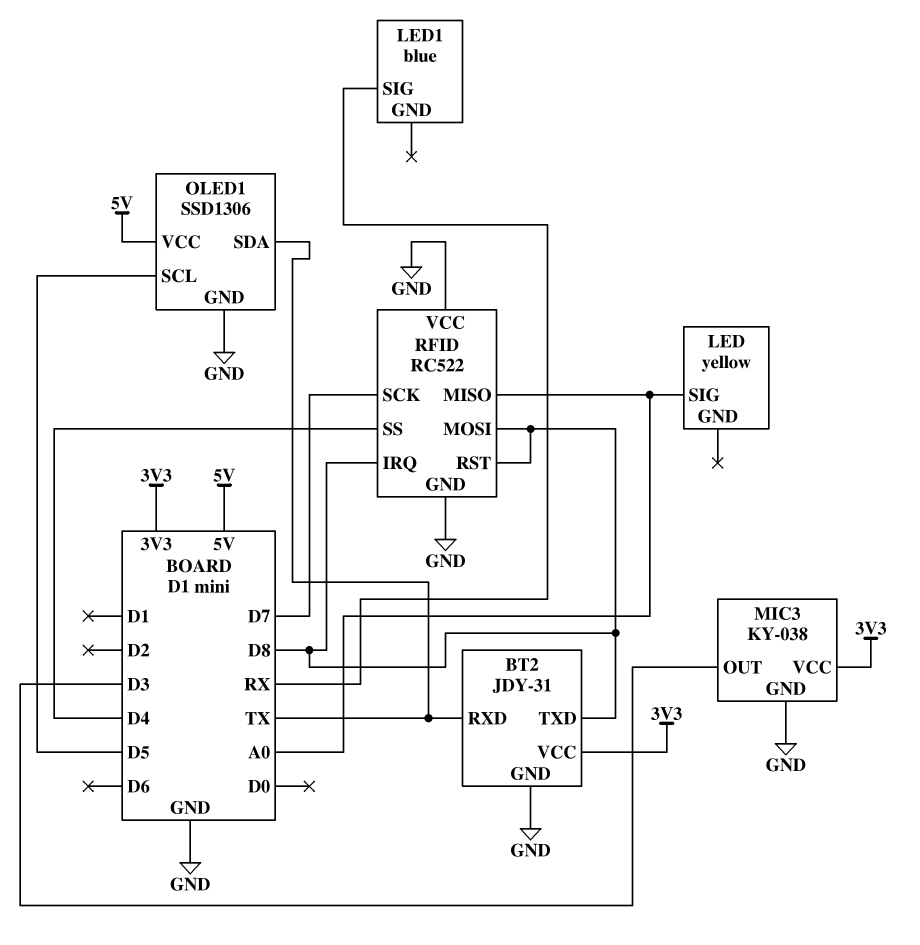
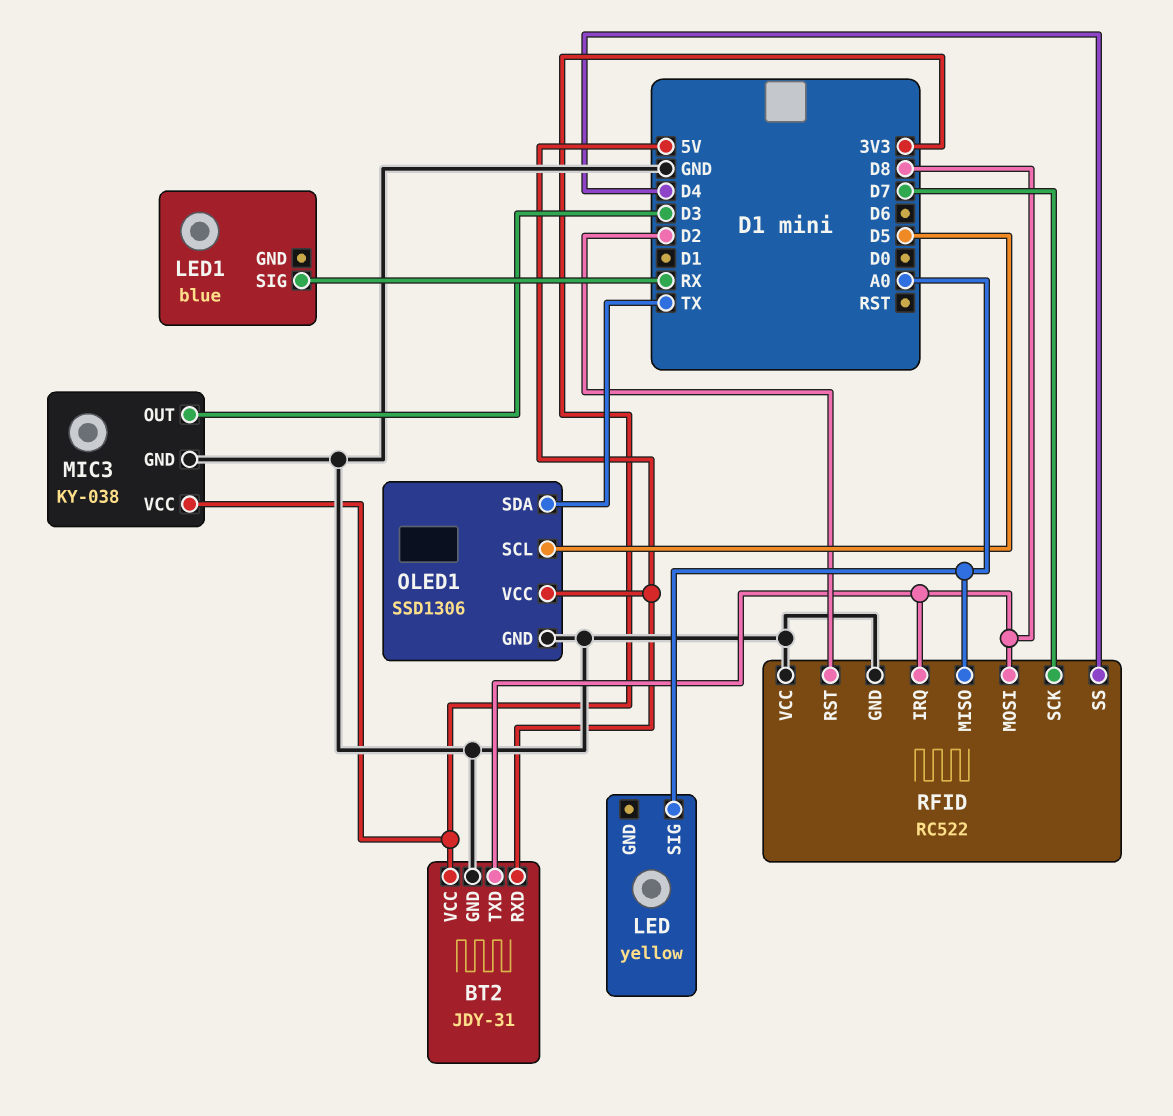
BT2 pin RXD: TX -> 5V
RFID pin RST: D8 -> D2

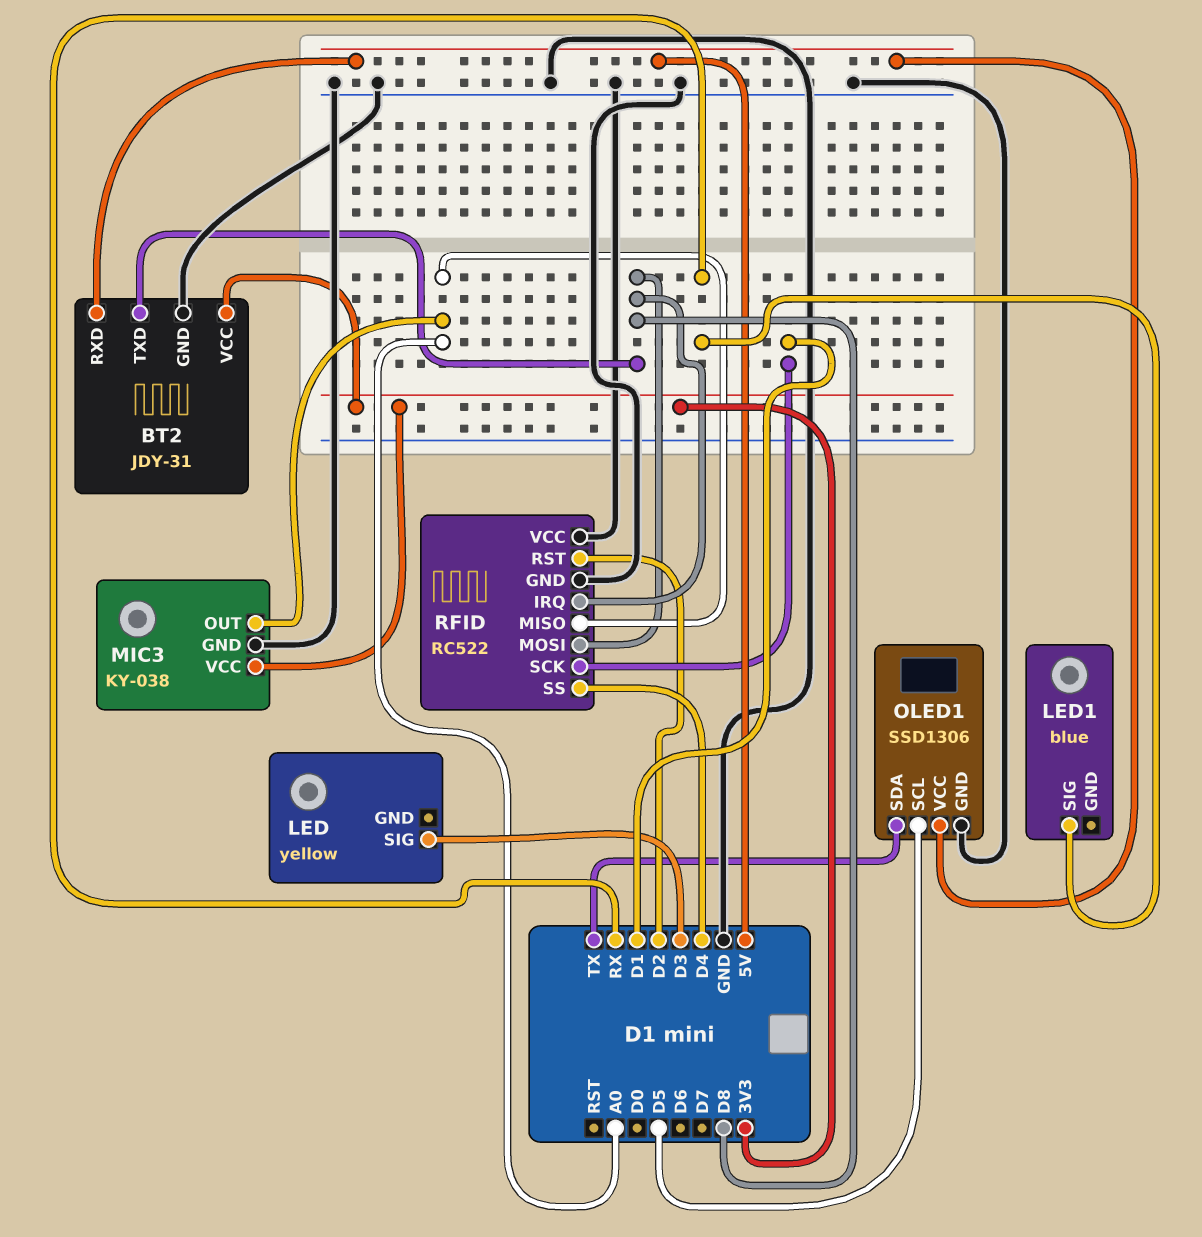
LED pin SIG: A0 -> D3
MIC3 pin OUT: D3 -> A0
RFID pin SCK: D7 -> D1

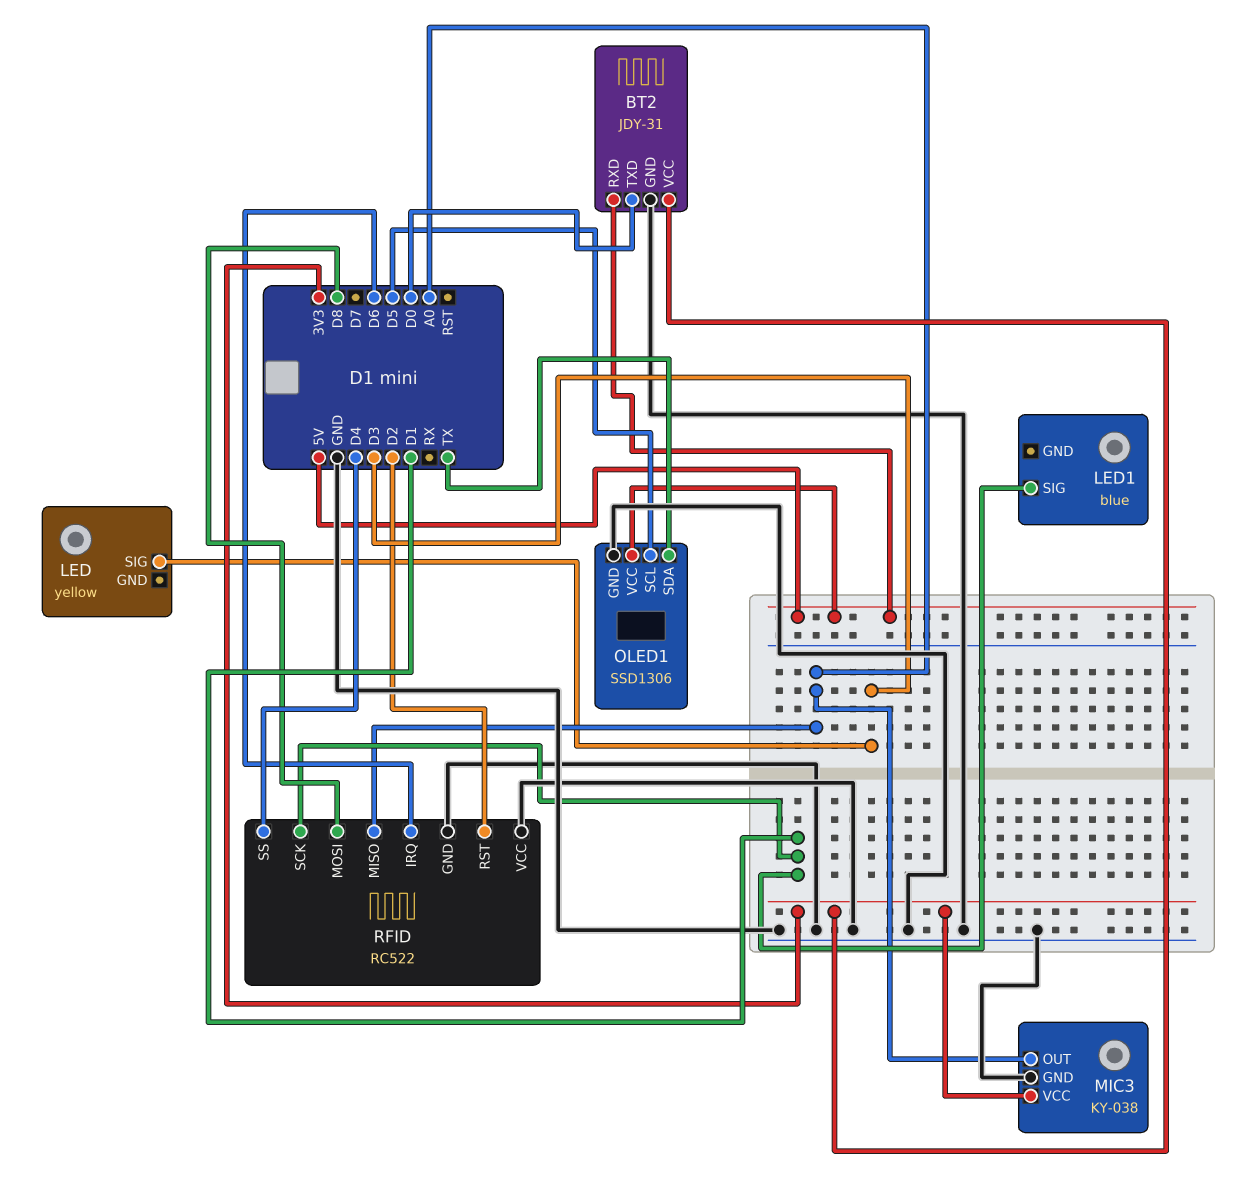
BT2 pin TXD: D8 -> D0
LED1 pin SIG: RX -> D1
RFID pin IRQ: D8 -> D6

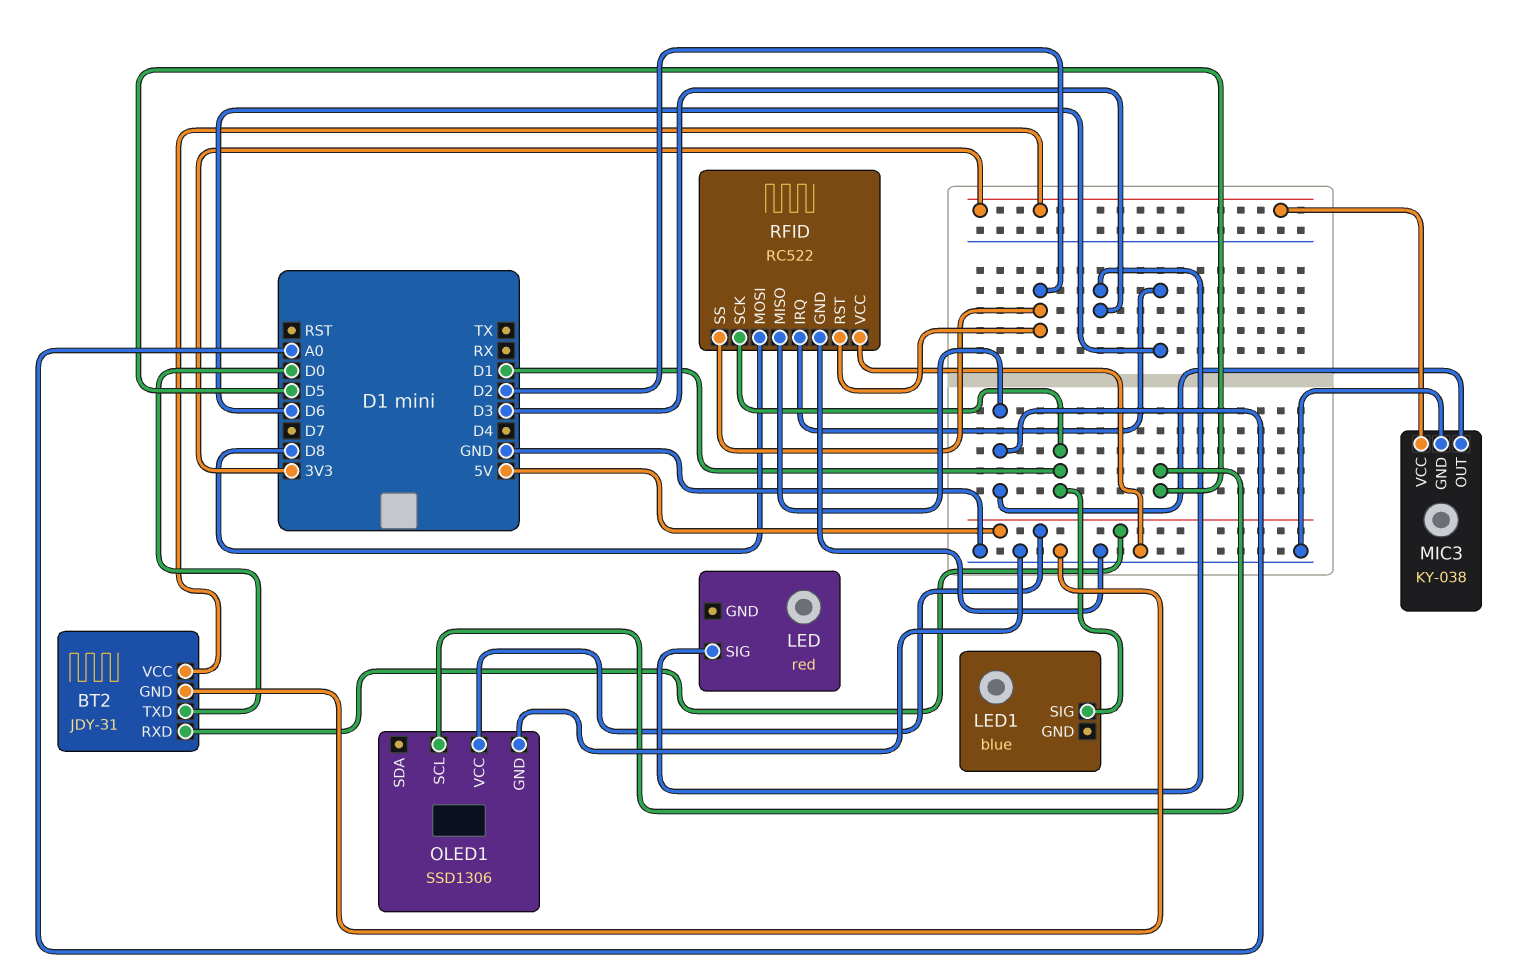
LED: yellow -> red
OLED1 pin SDA: TX -> none
RFID pin SS: D4 -> D2

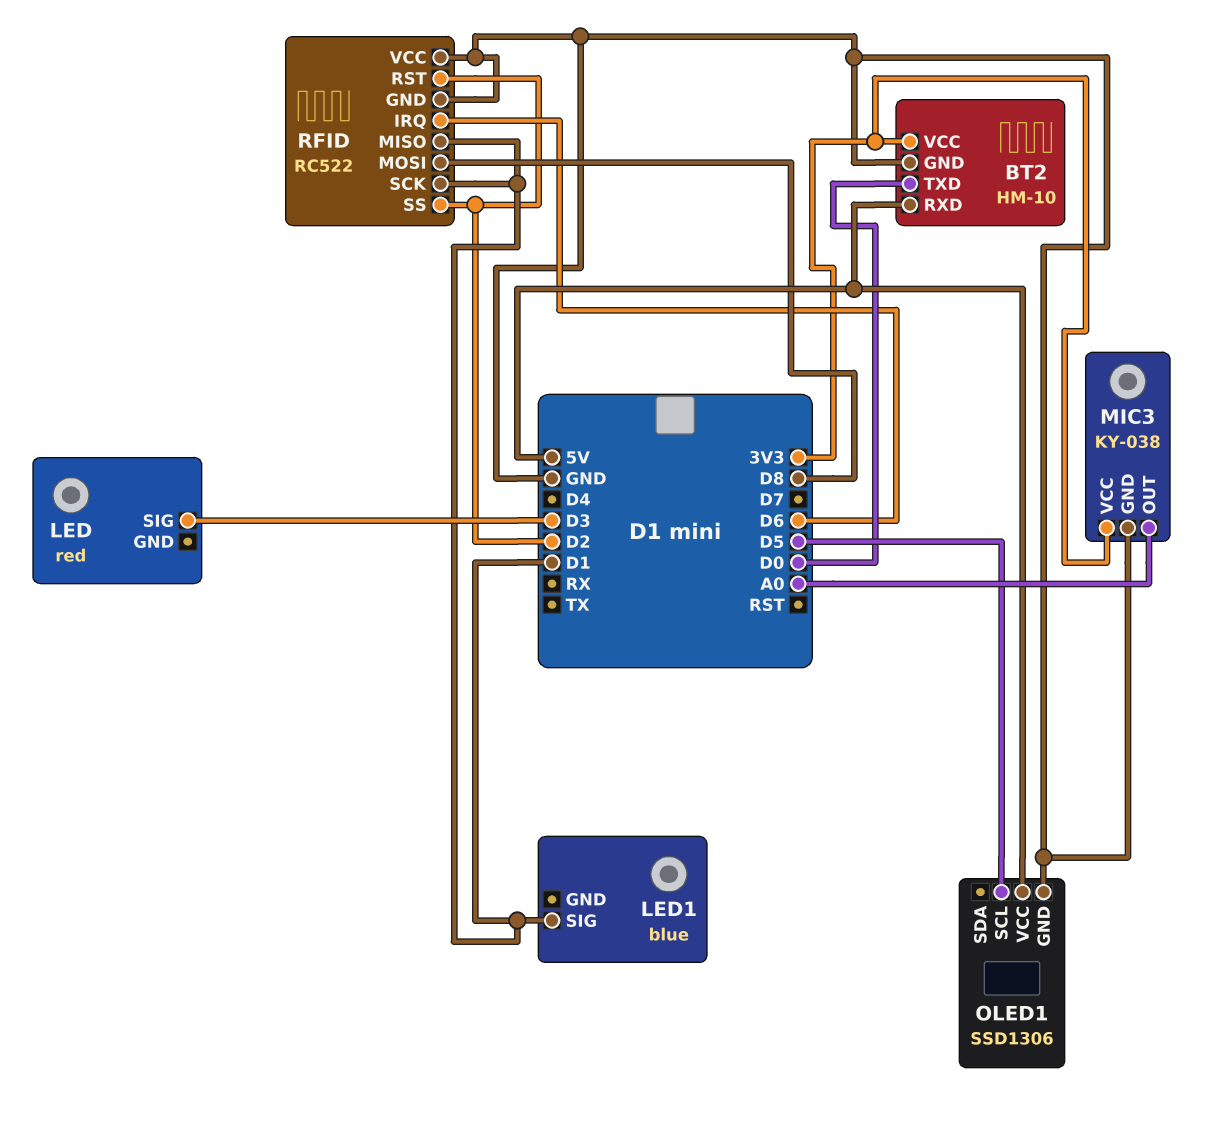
BT2: JDY-31 -> HM-10
RFID pin MISO: A0 -> D1

